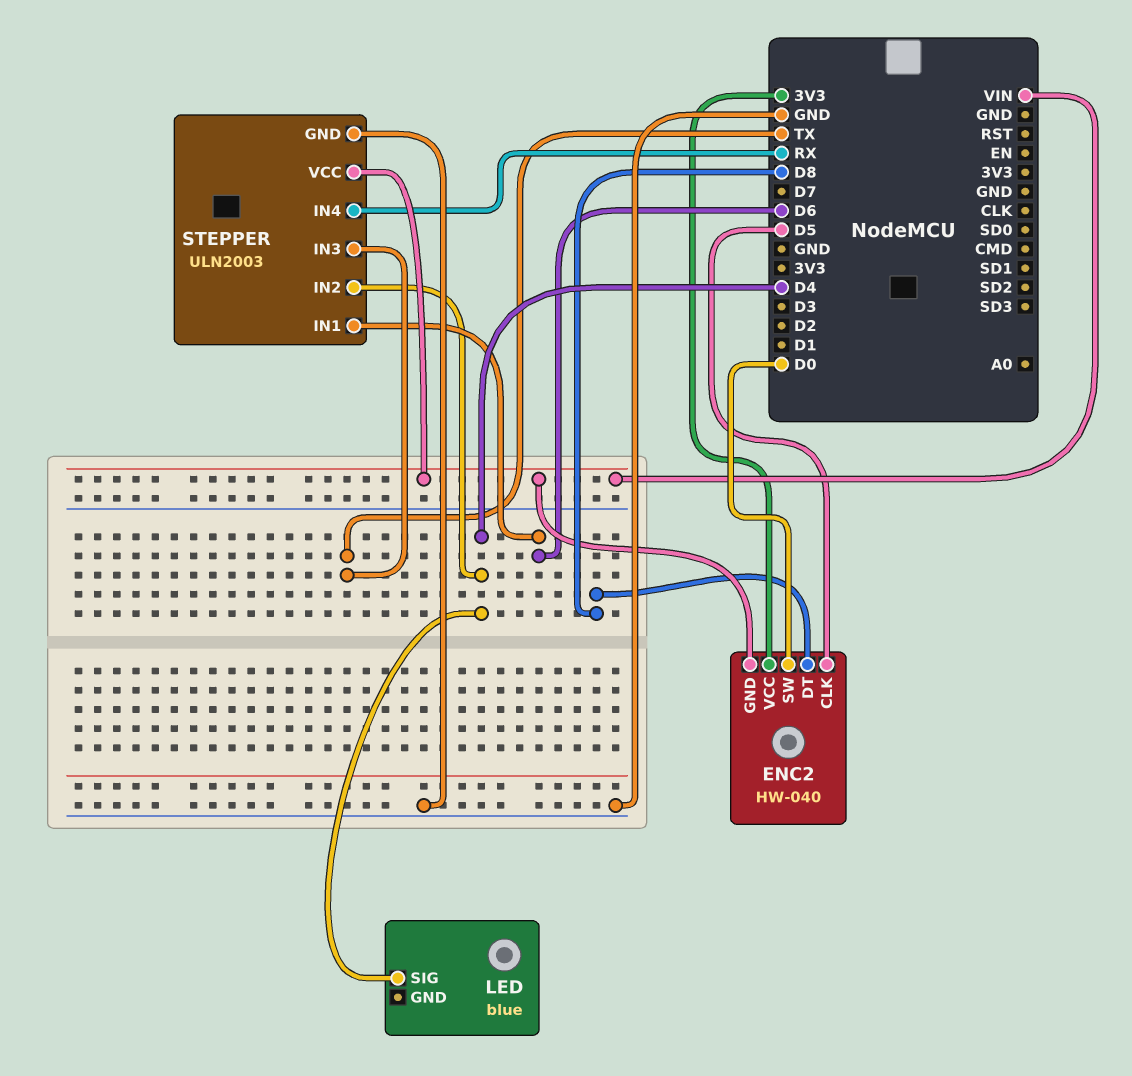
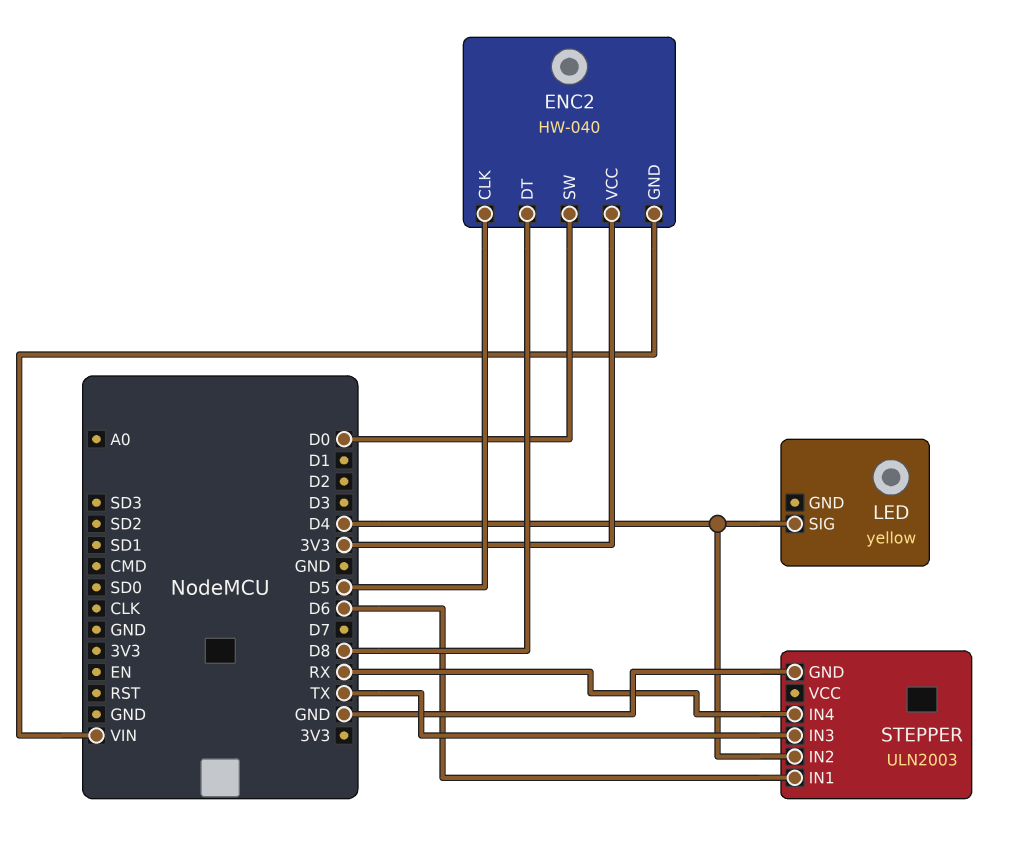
LED: blue -> yellow
STEPPER pin VCC: VIN -> none

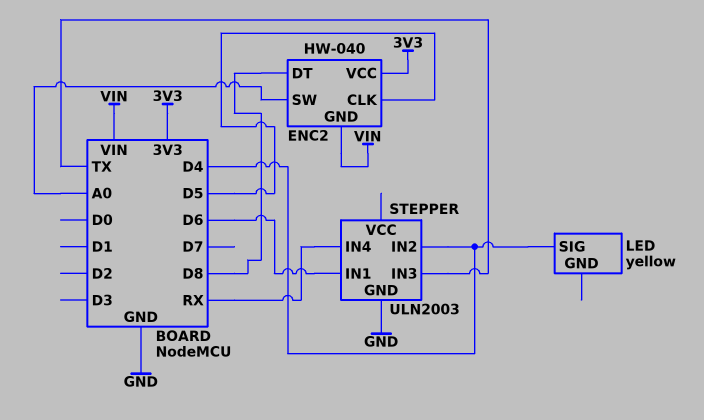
ENC2 pin SW: D0 -> A0

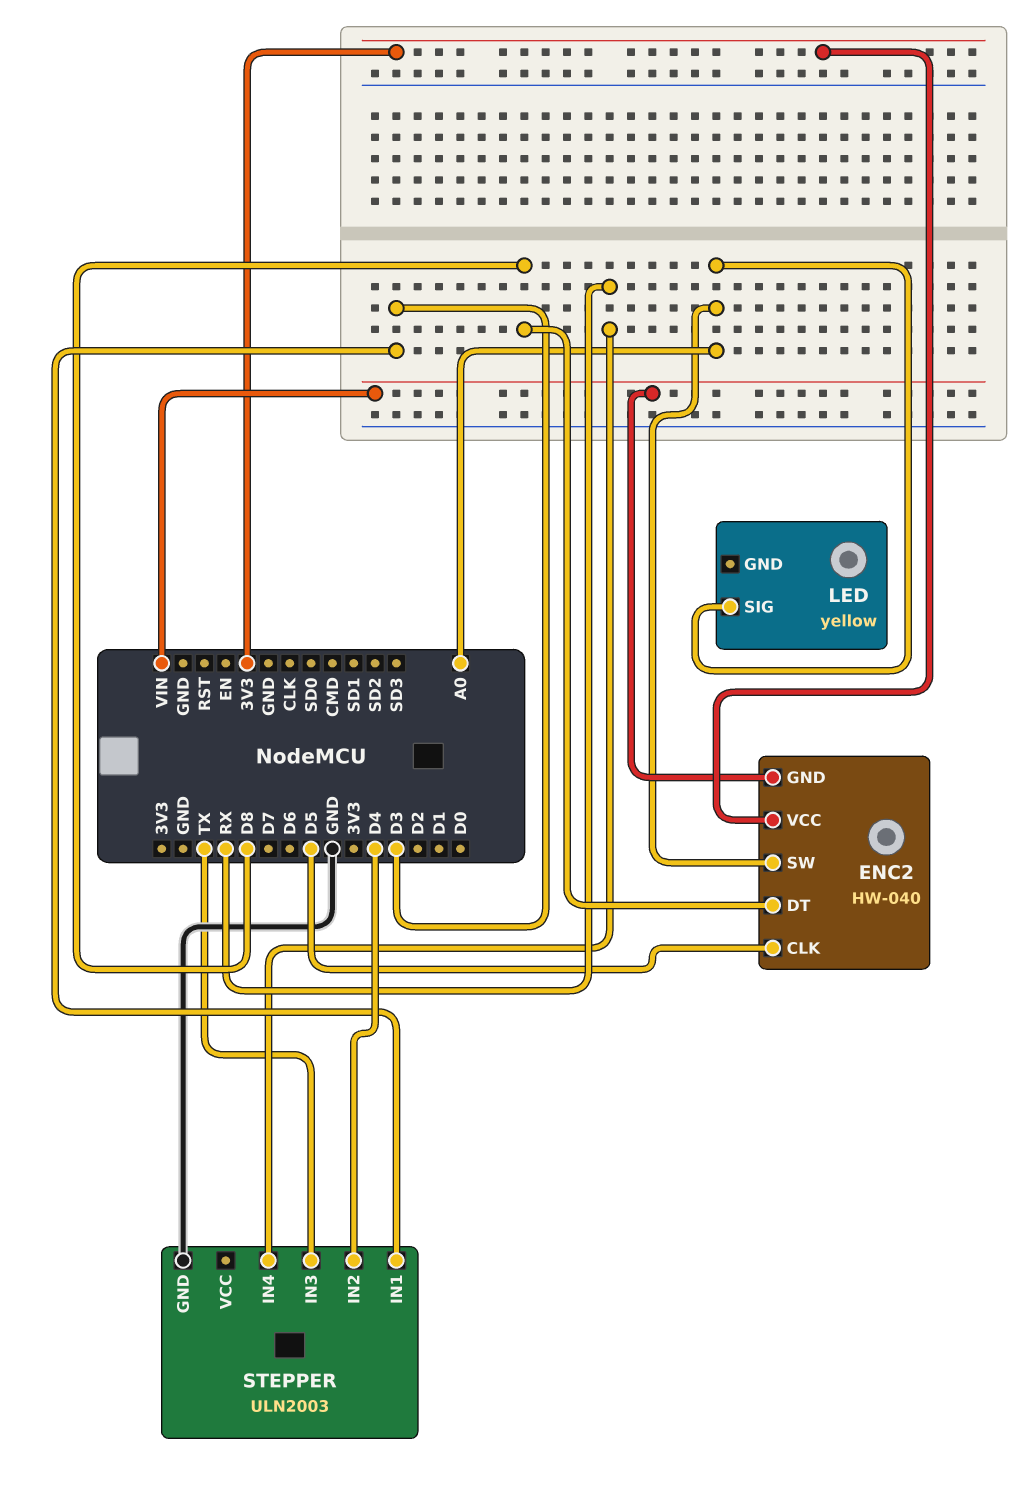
LED pin SIG: D4 -> A0
STEPPER pin IN1: D6 -> D3

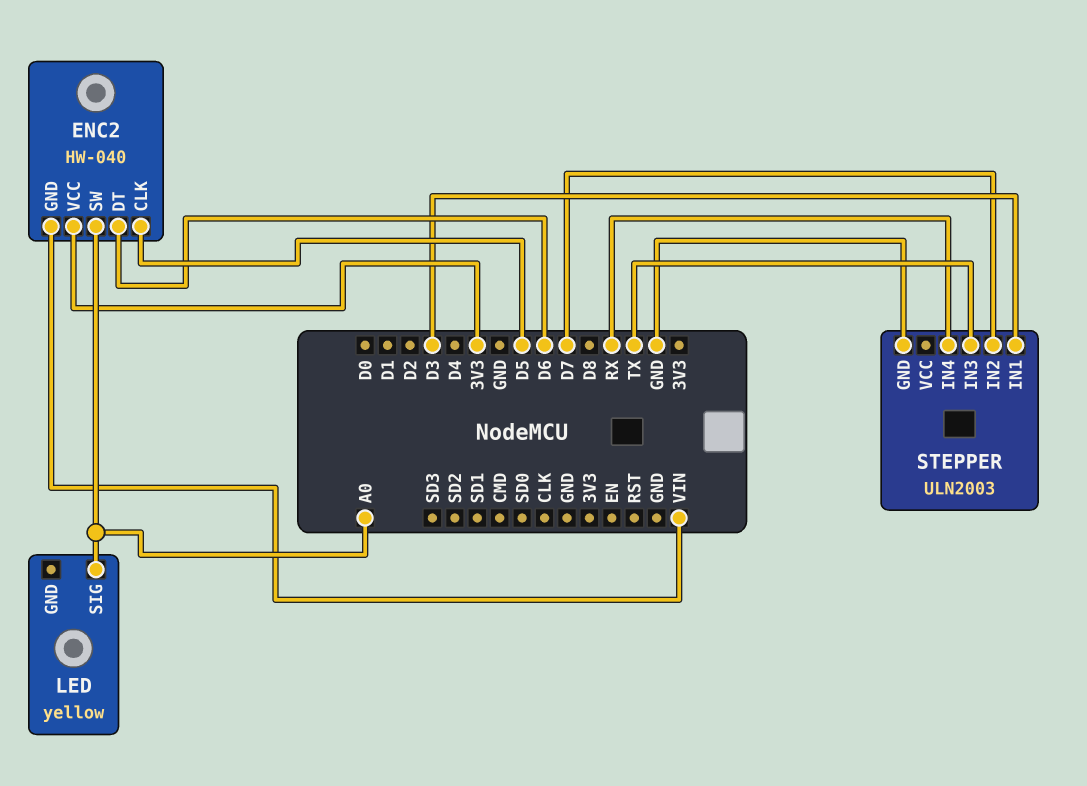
ENC2 pin DT: D8 -> D6
STEPPER pin IN2: D4 -> D7

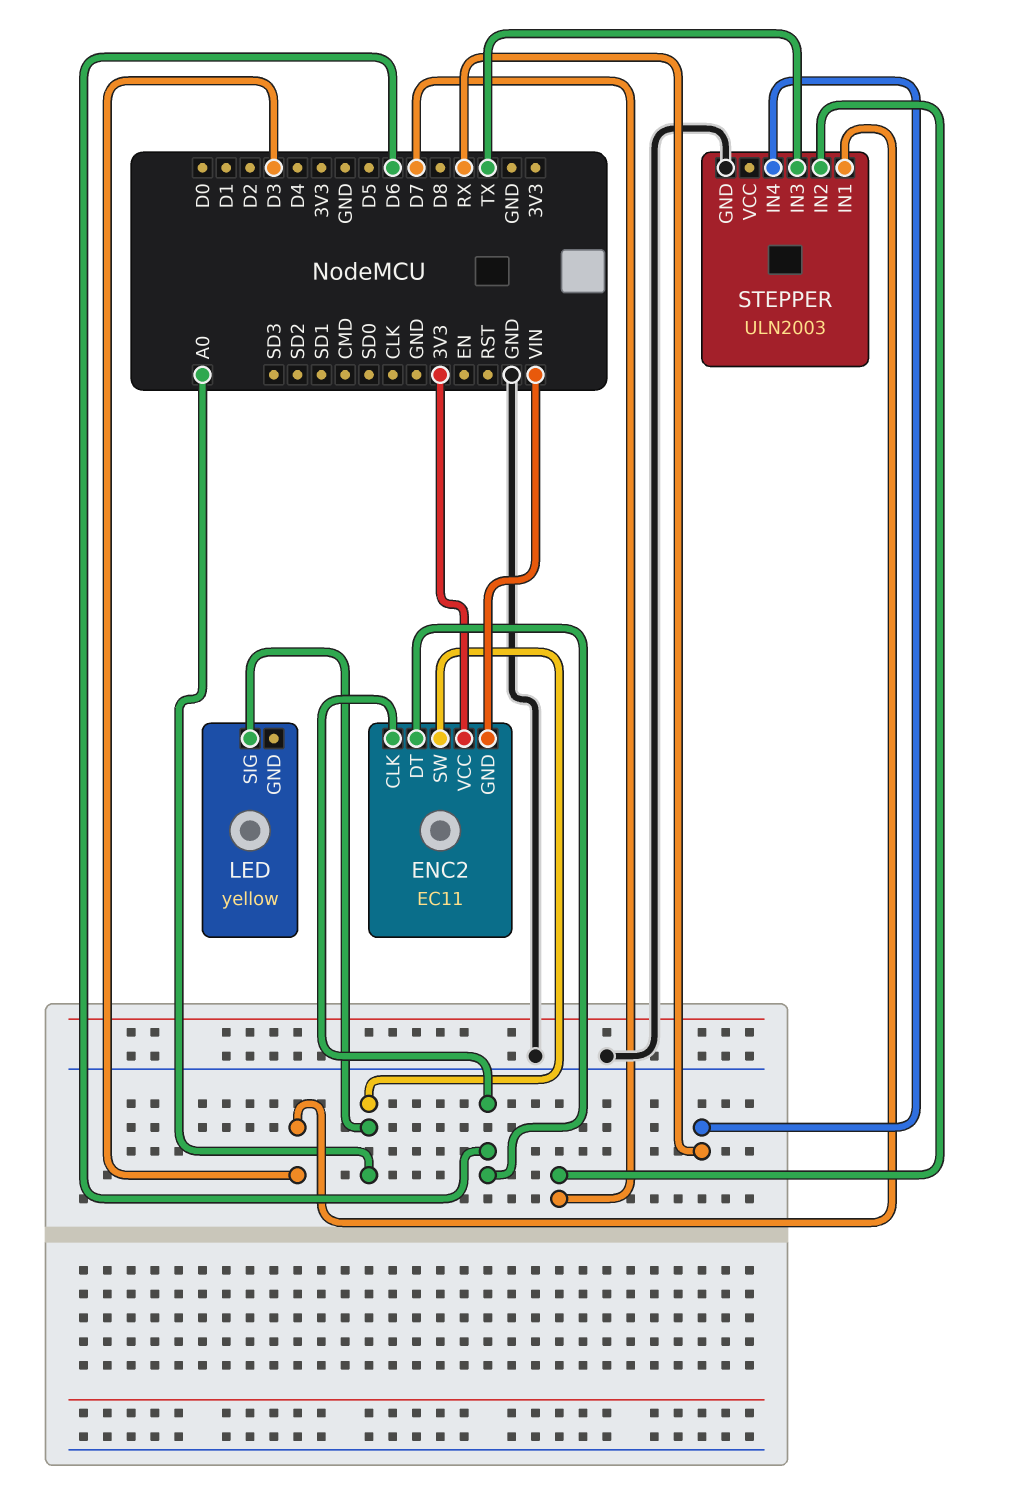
ENC2: HW-040 -> EC11
ENC2 pin CLK: D5 -> D6

